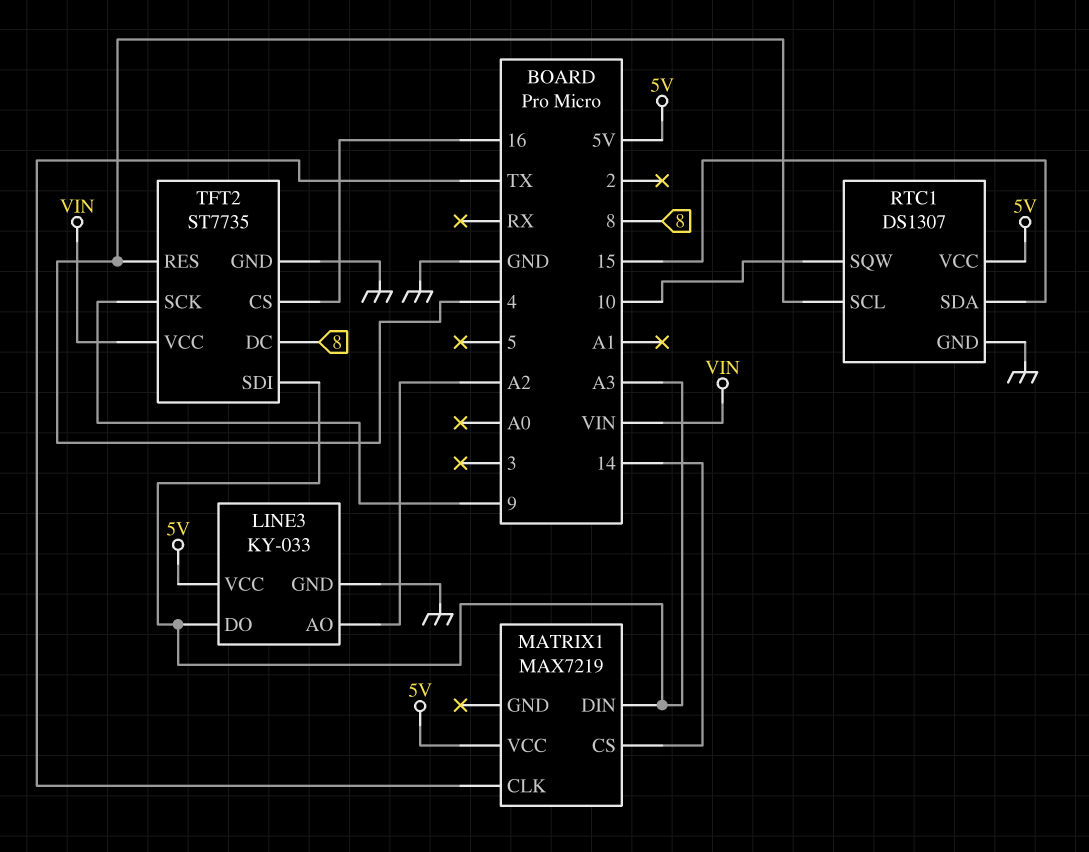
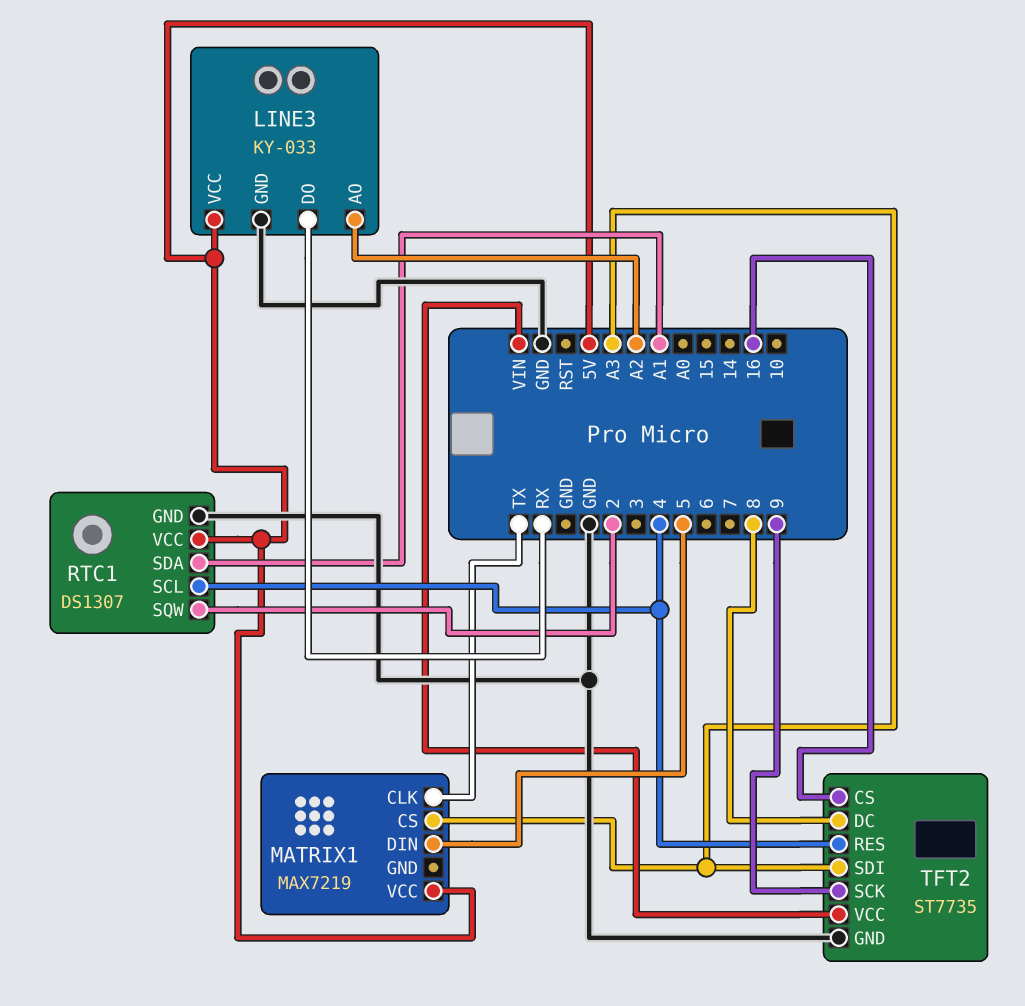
LINE3 pin DO: A3 -> RX
MATRIX1 pin CS: 14 -> A3
MATRIX1 pin DIN: A3 -> 5
RTC1 pin SDA: 15 -> A1
RTC1 pin SQW: 10 -> 2

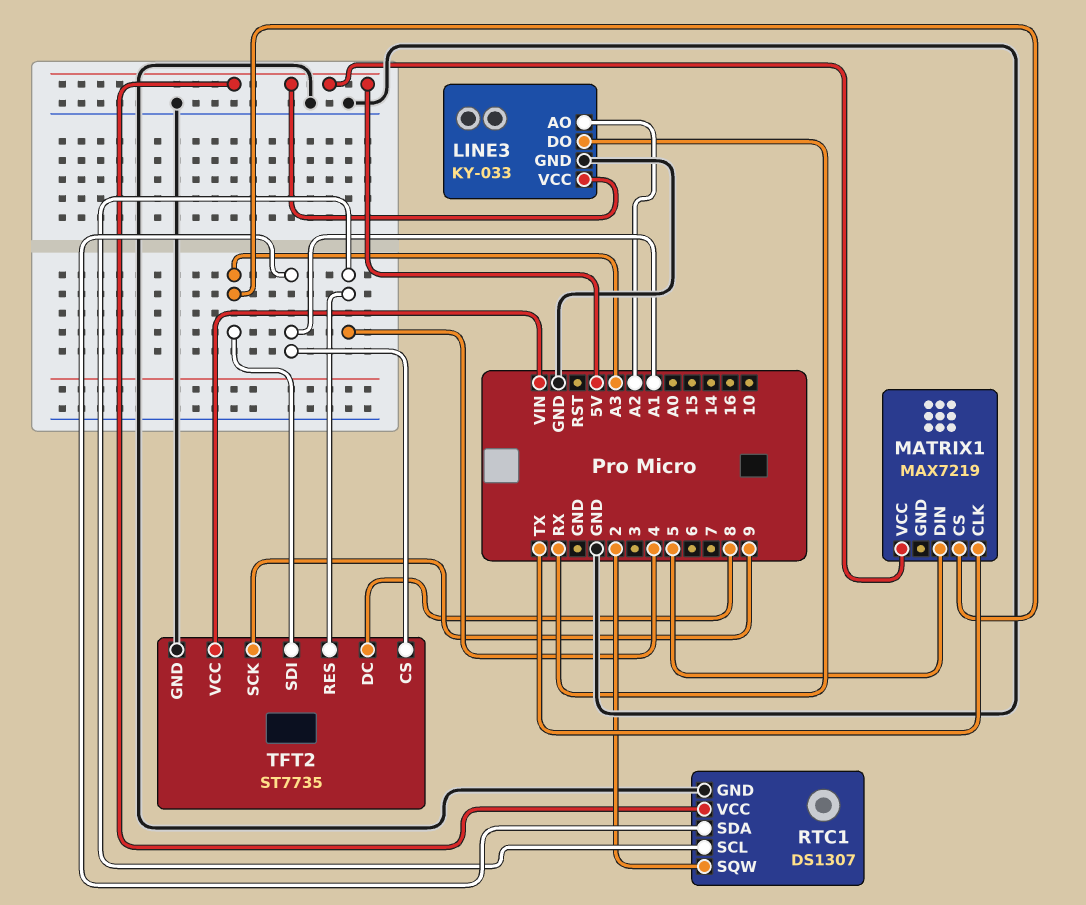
TFT2 pin CS: 16 -> A1

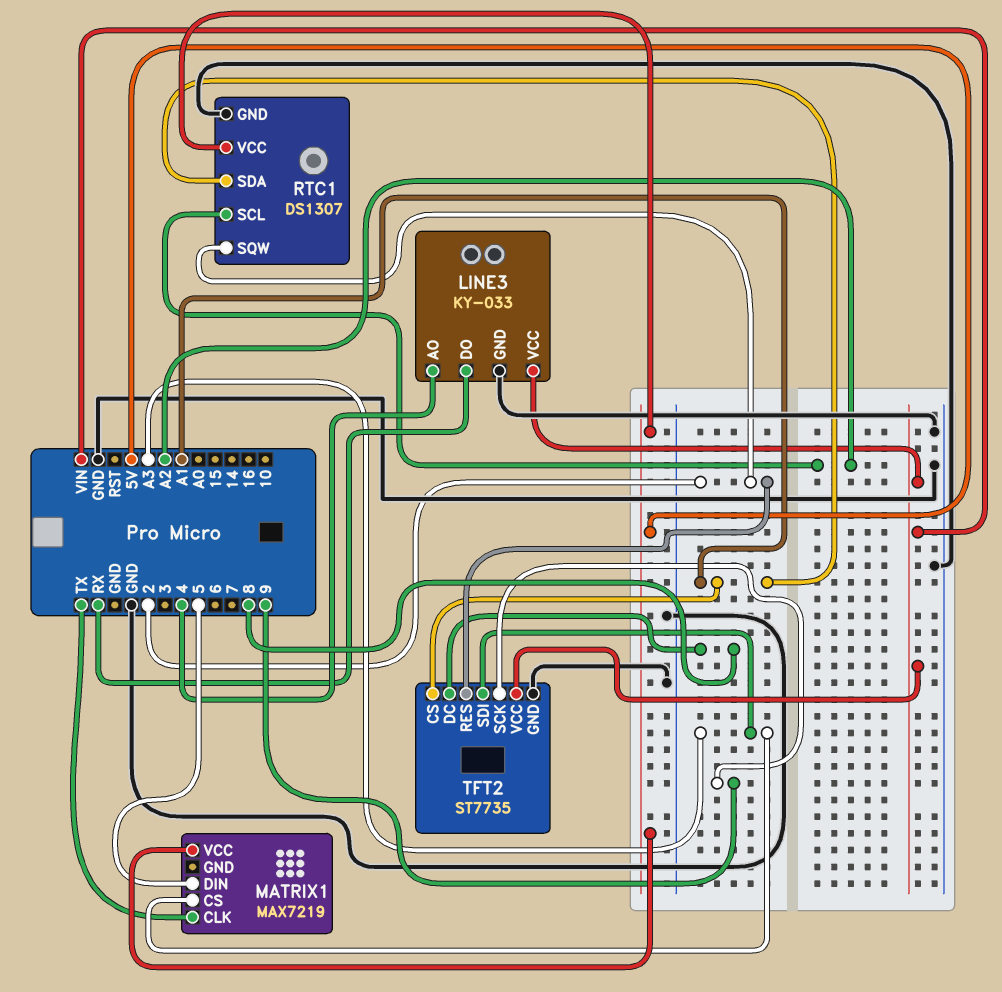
LINE3 pin AO: A2 -> 4
LINE3 pin VCC: 5V -> VIN
RTC1 pin SCL: 4 -> A2
TFT2 pin RES: 4 -> 2

